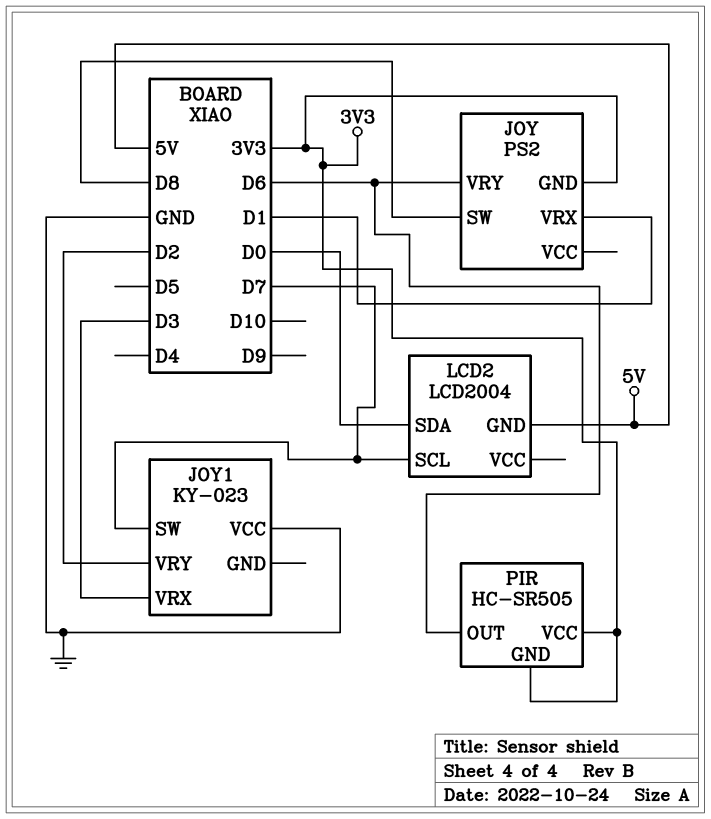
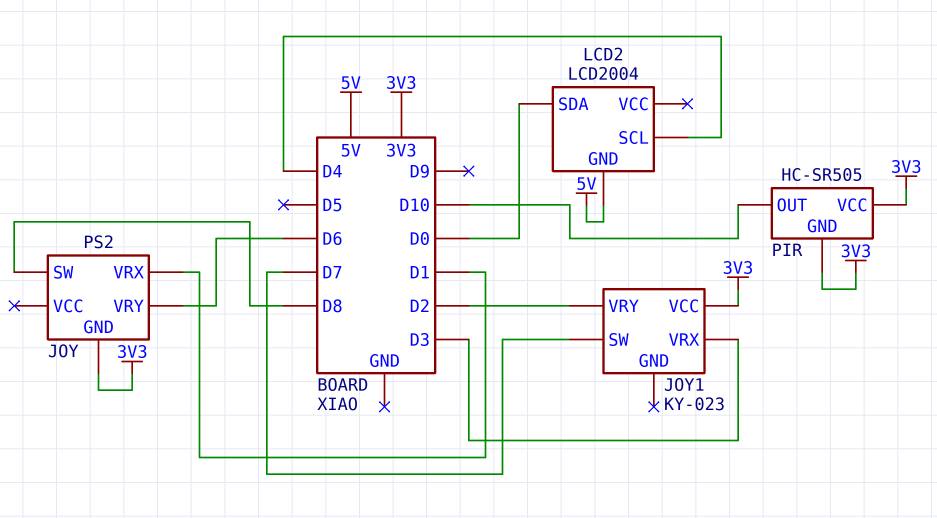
JOY1 pin VCC: GND -> 3V3
LCD2 pin SCL: D7 -> D4
PIR pin OUT: D6 -> D10

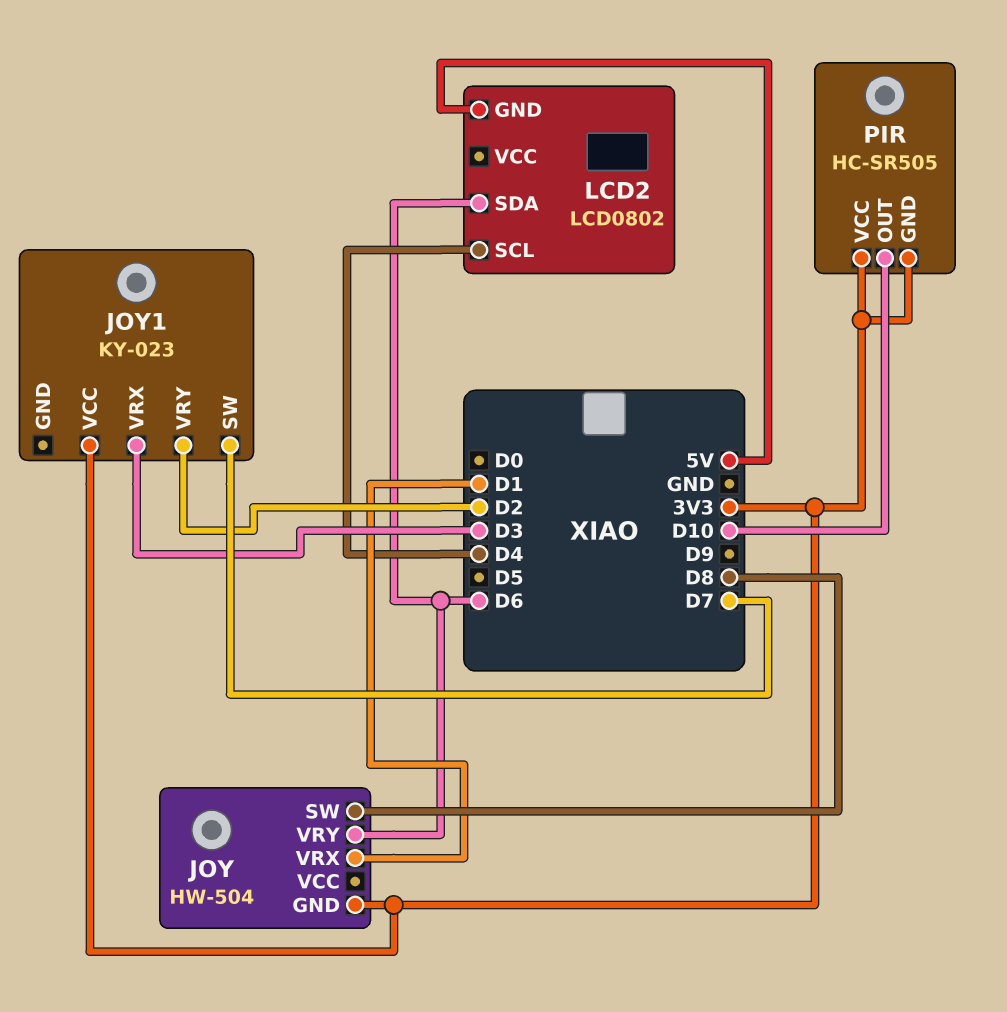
JOY: PS2 -> HW-504
LCD2: LCD2004 -> LCD0802
LCD2 pin SDA: D0 -> D6

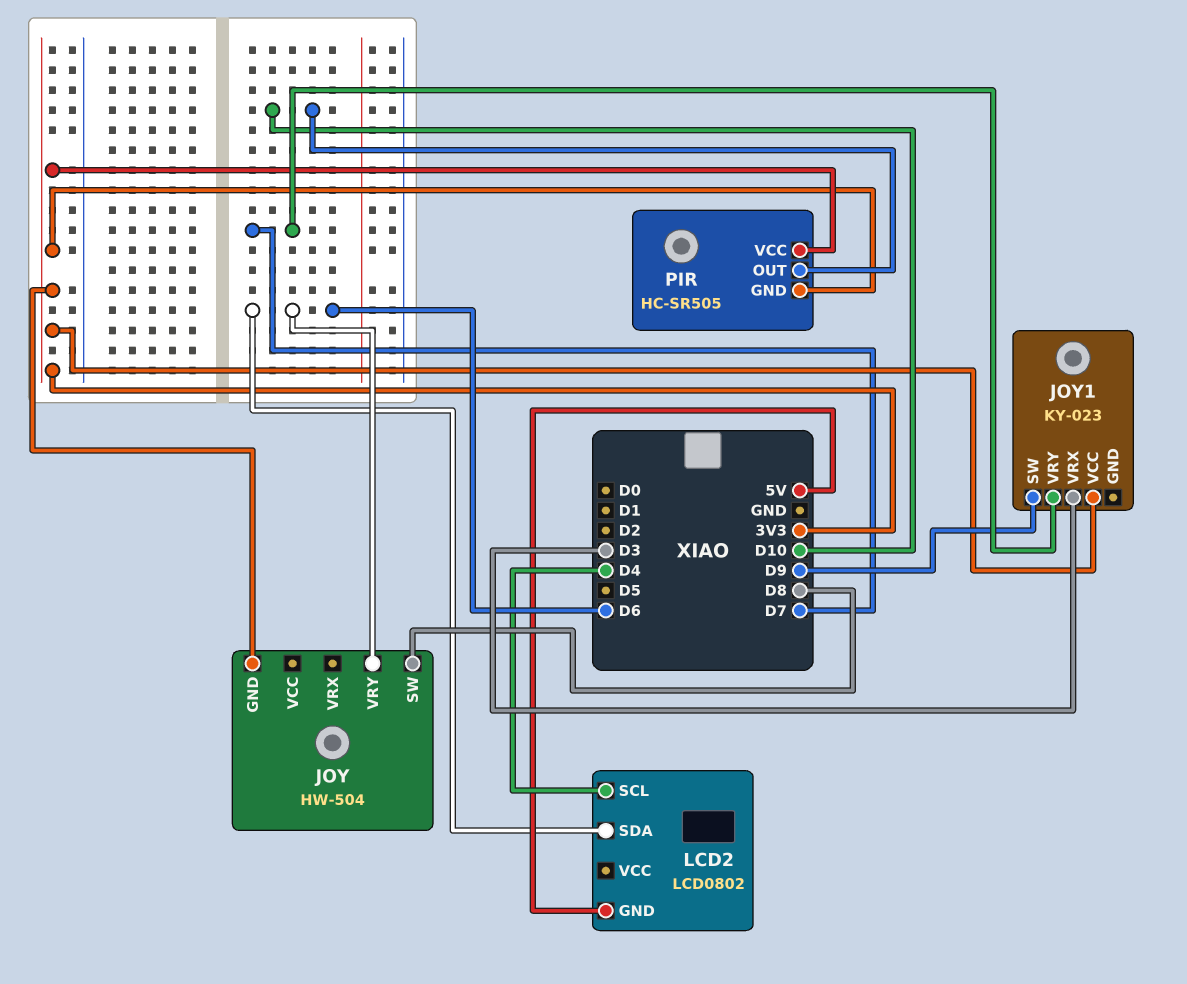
JOY pin VRX: D1 -> none
JOY1 pin SW: D7 -> D9
JOY1 pin VRY: D2 -> D7

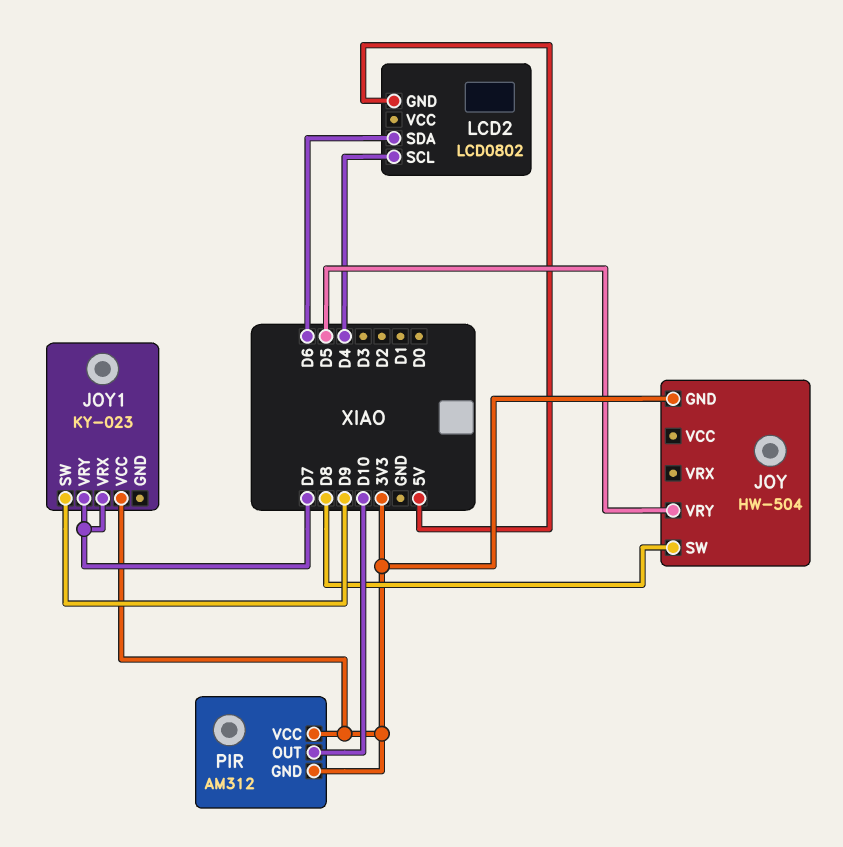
JOY pin VRY: D6 -> D5
JOY1 pin VRX: D3 -> D7
PIR: HC-SR505 -> AM312

